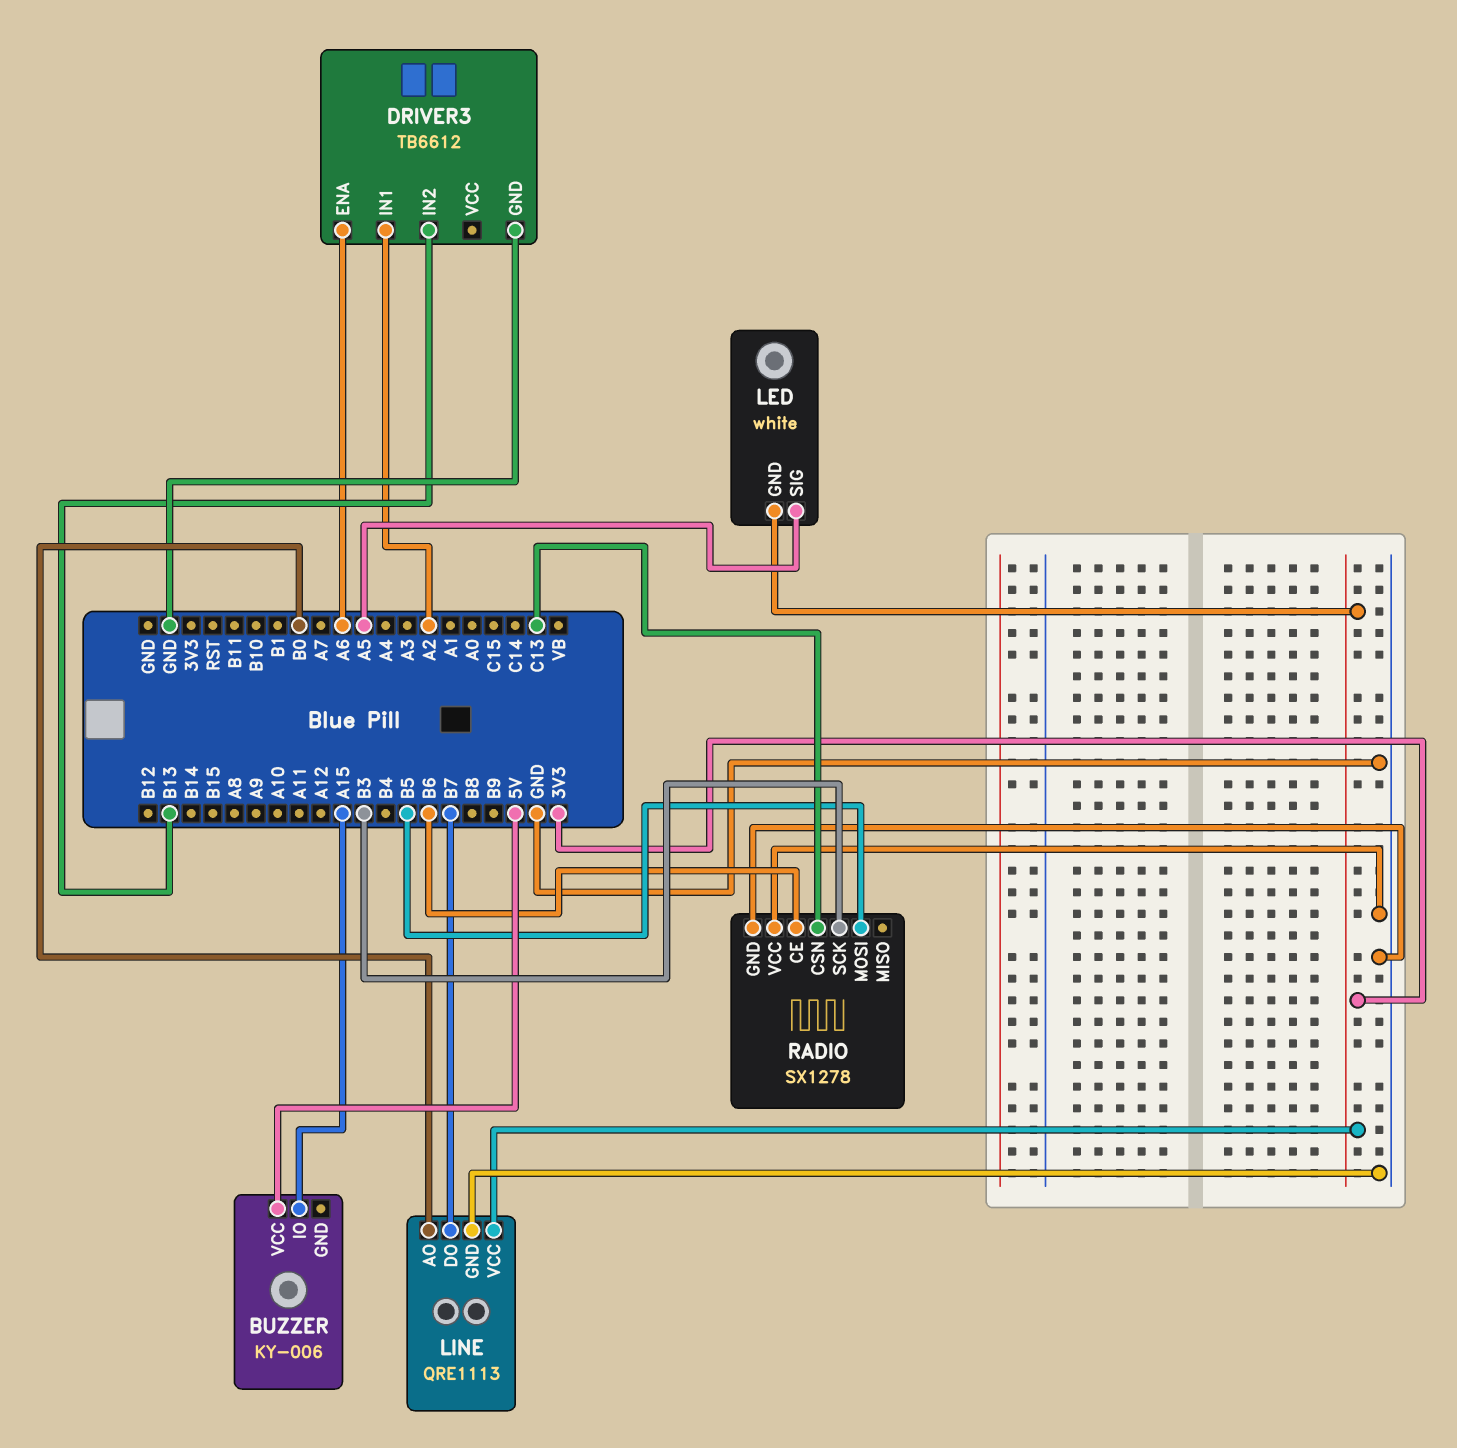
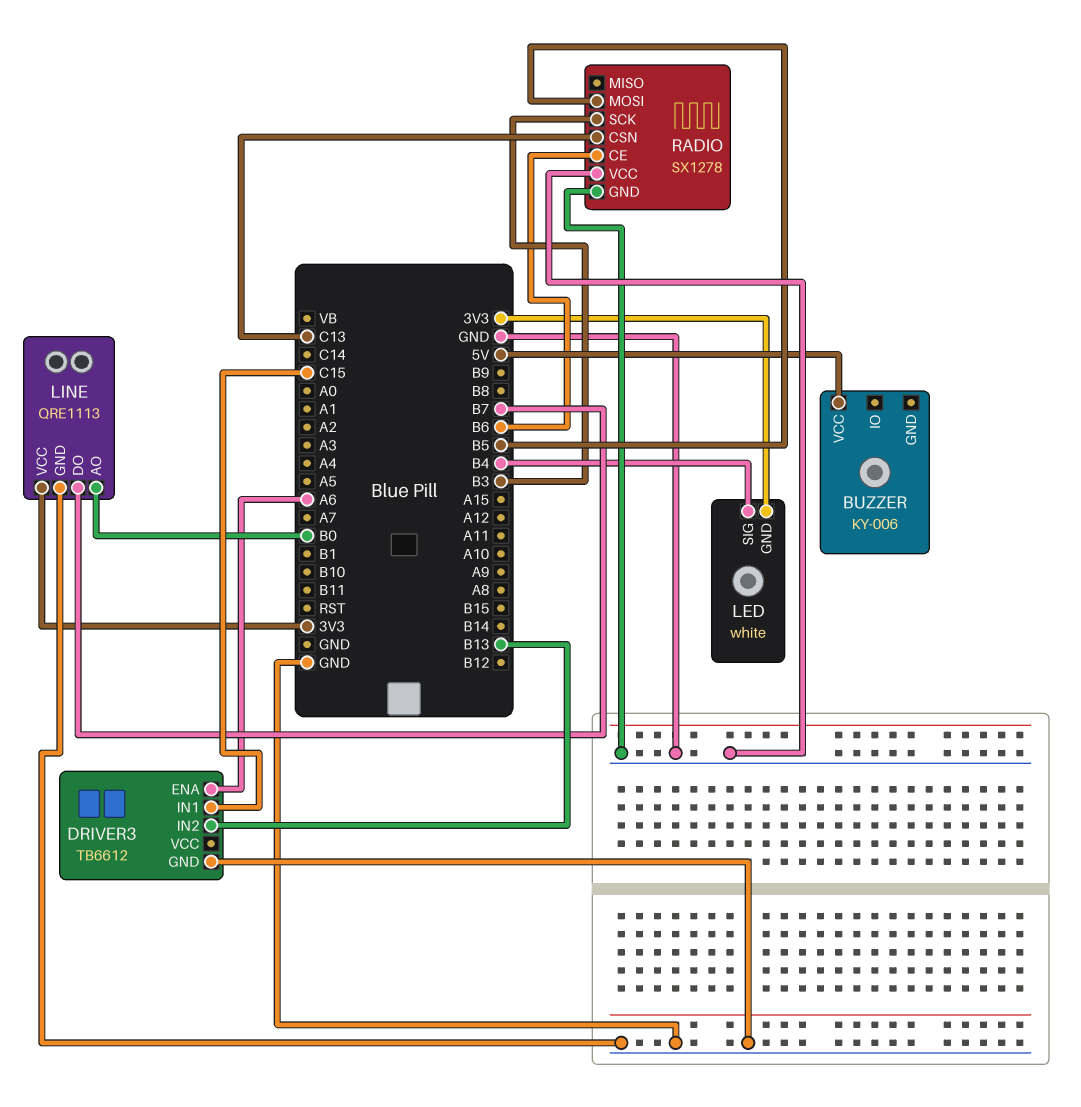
BUZZER pin IO: A15 -> none
DRIVER3 pin IN1: A2 -> C15
LED pin SIG: A5 -> B4

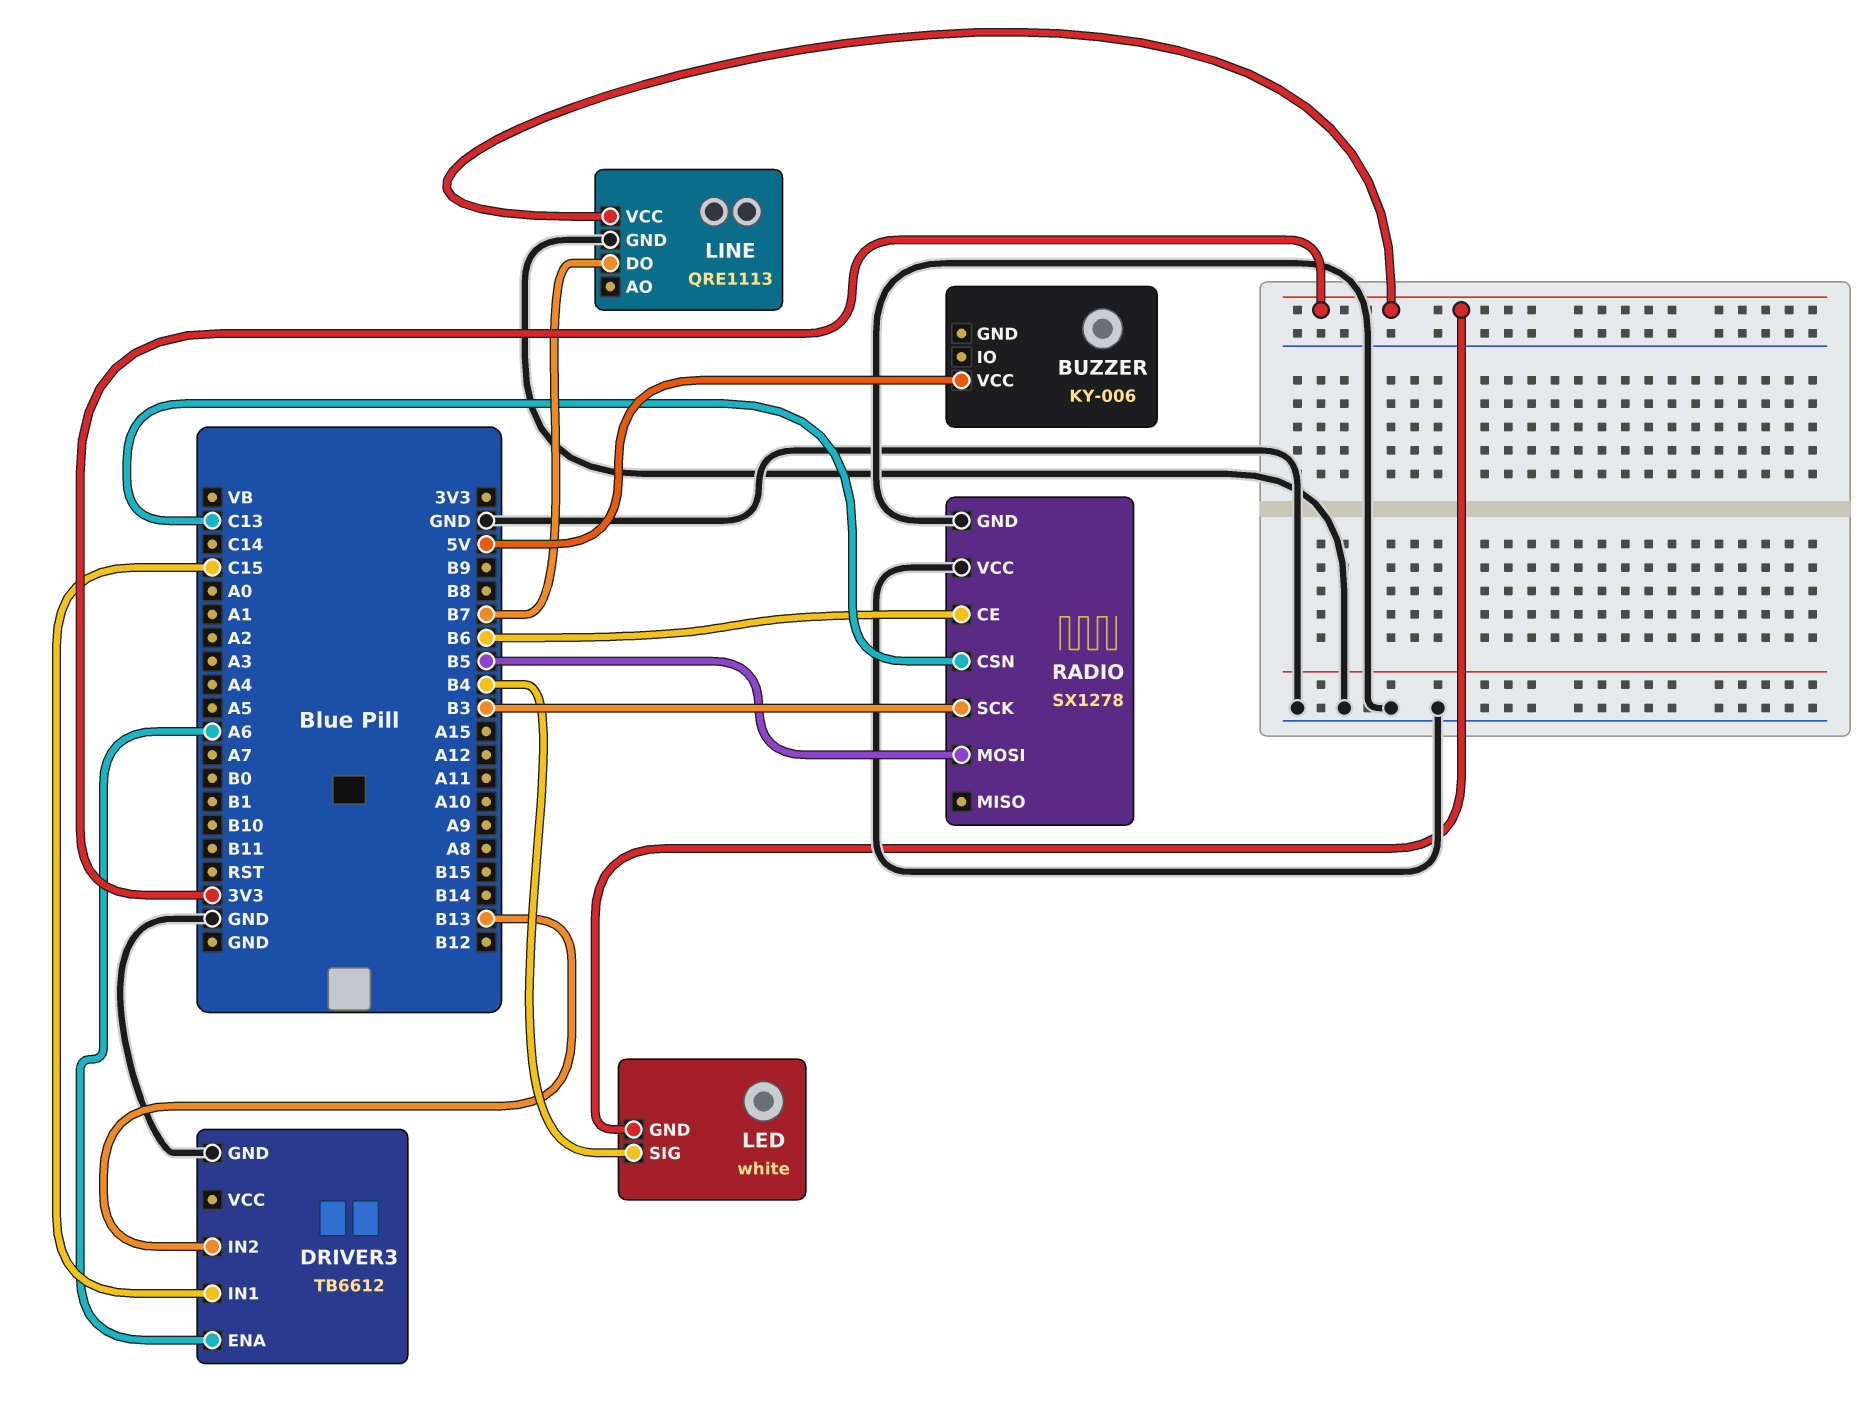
LINE pin AO: B0 -> none

